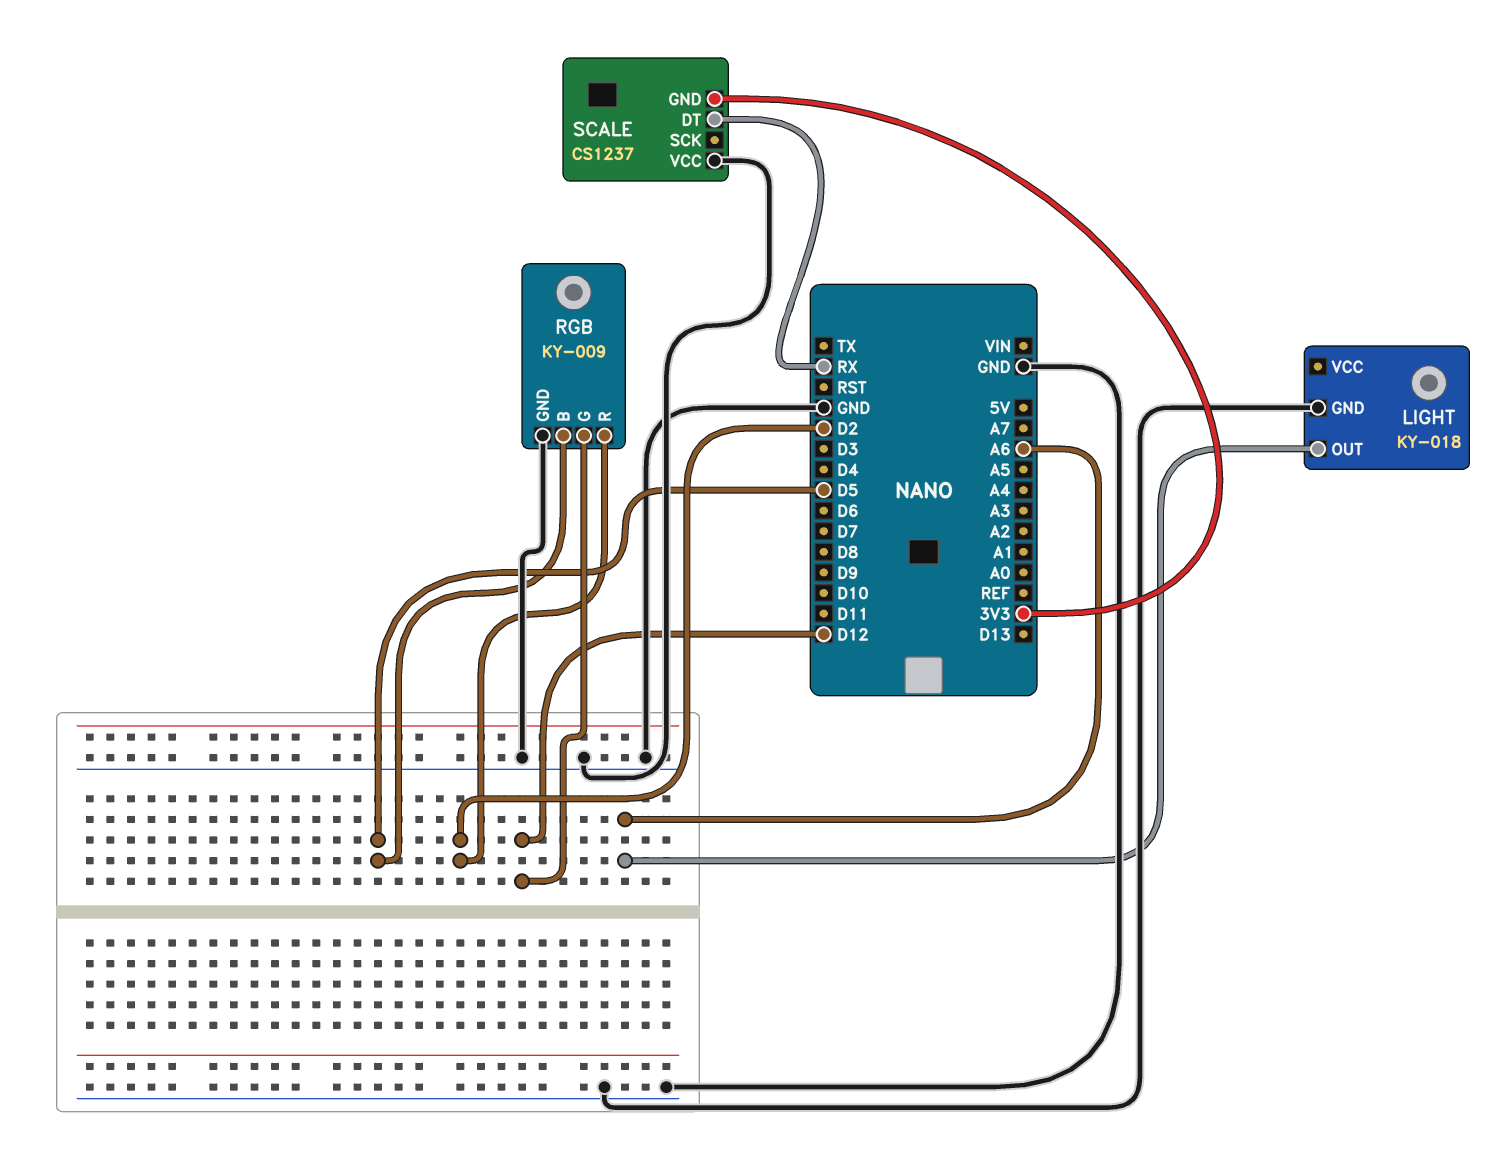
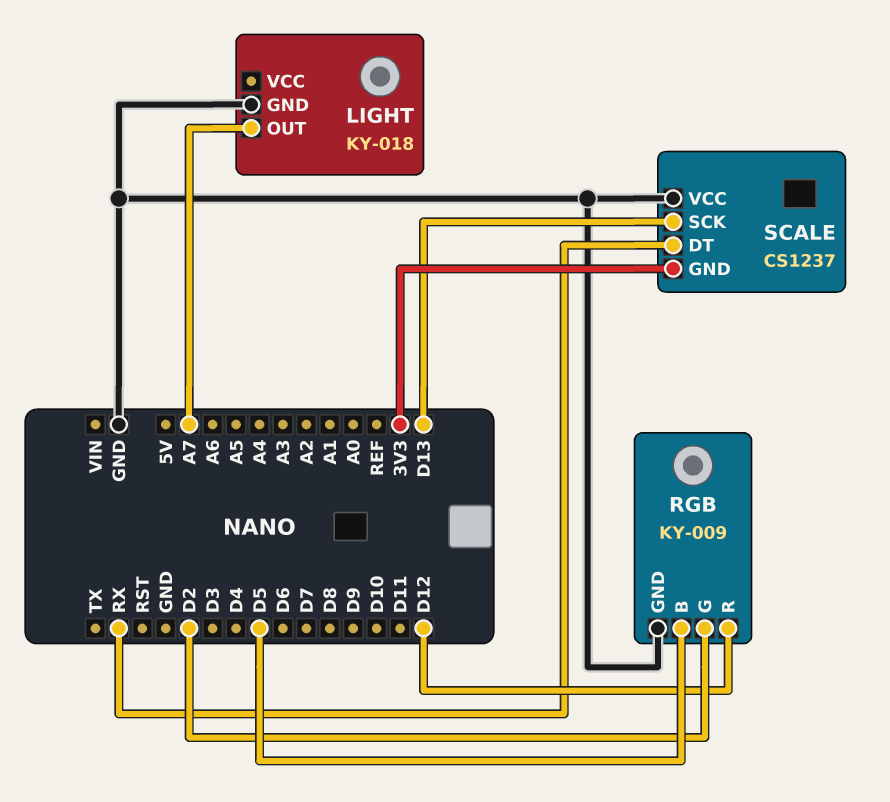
LIGHT pin OUT: A6 -> A7
RGB pin G: D12 -> D2
RGB pin R: D2 -> D12
SCALE pin SCK: none -> D13

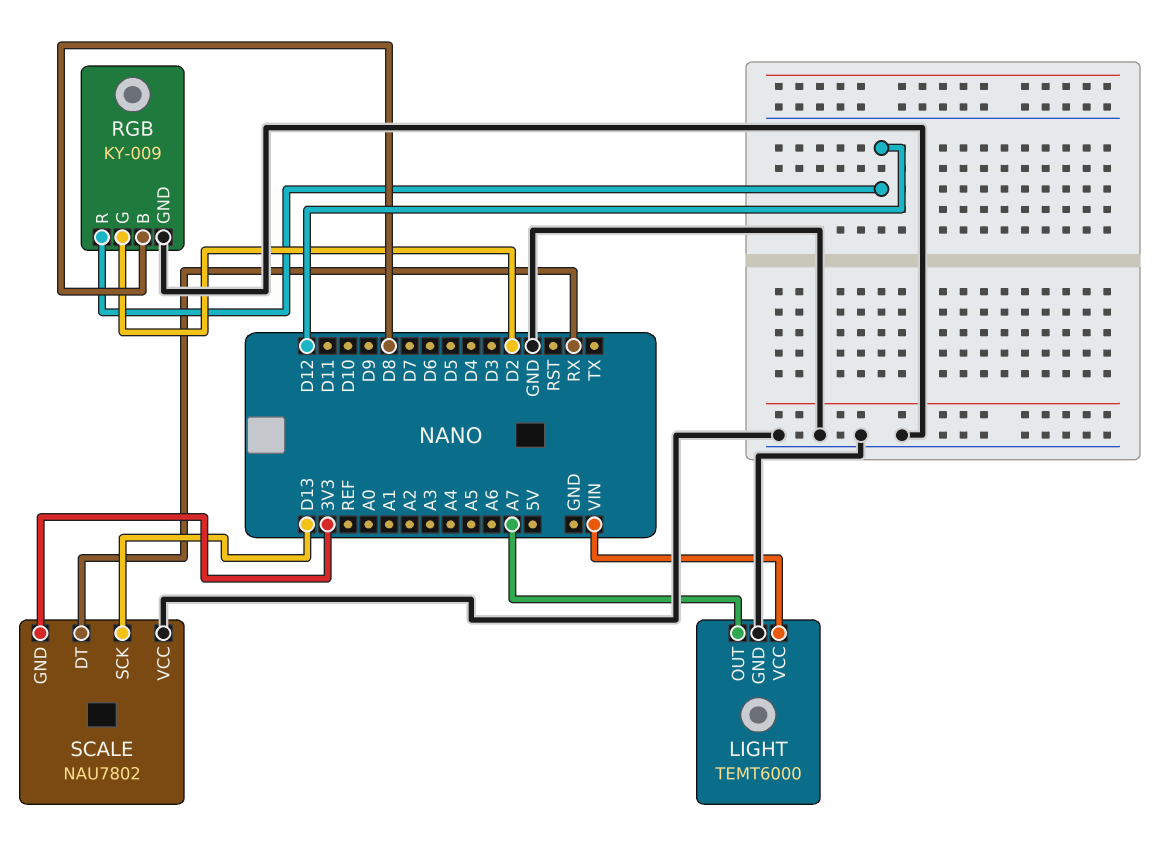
LIGHT: KY-018 -> TEMT6000
LIGHT pin VCC: none -> VIN
RGB pin B: D5 -> D8
SCALE: CS1237 -> NAU7802

